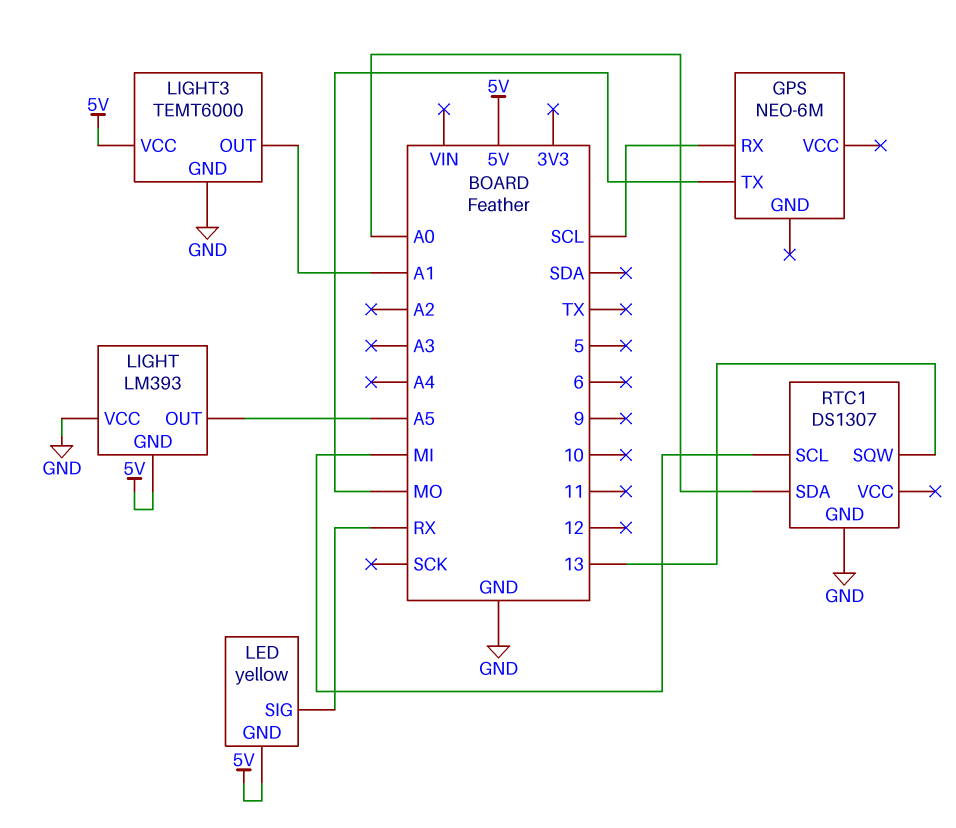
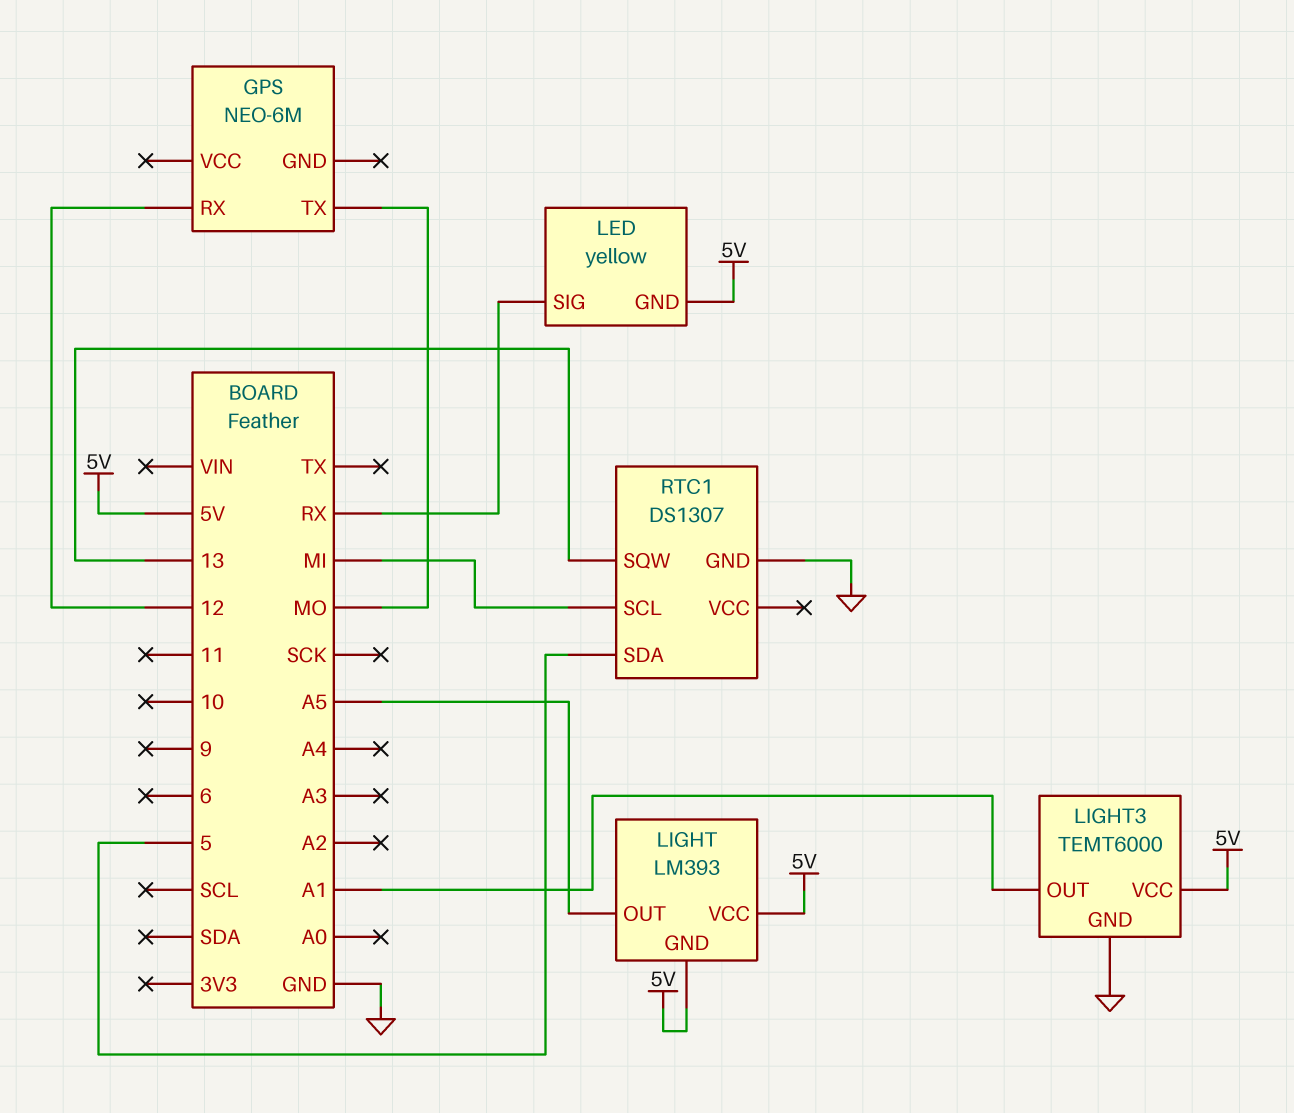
GPS pin RX: SCL -> 12
LIGHT pin VCC: GND -> 5V
RTC1 pin SDA: A0 -> 5

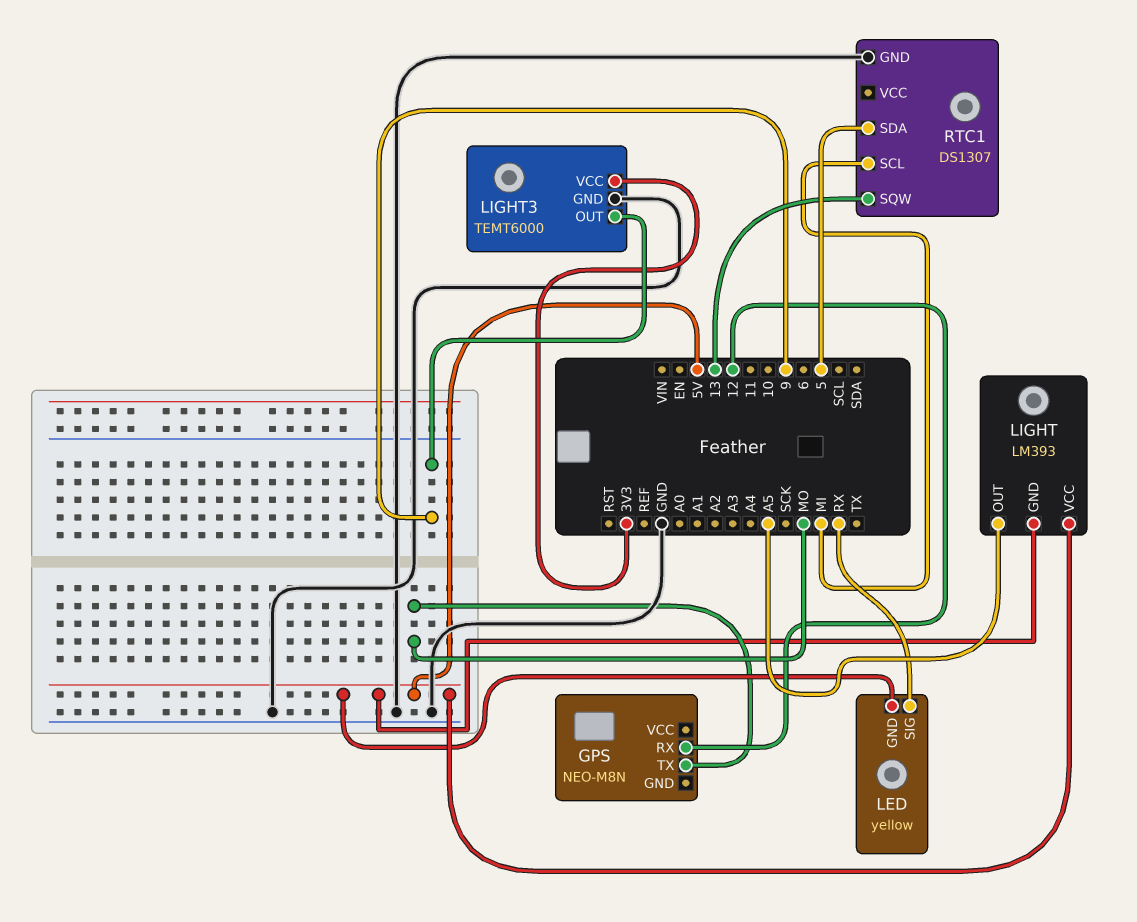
GPS: NEO-6M -> NEO-M8N
LIGHT3 pin OUT: A1 -> 9
LIGHT3 pin VCC: 5V -> 3V3

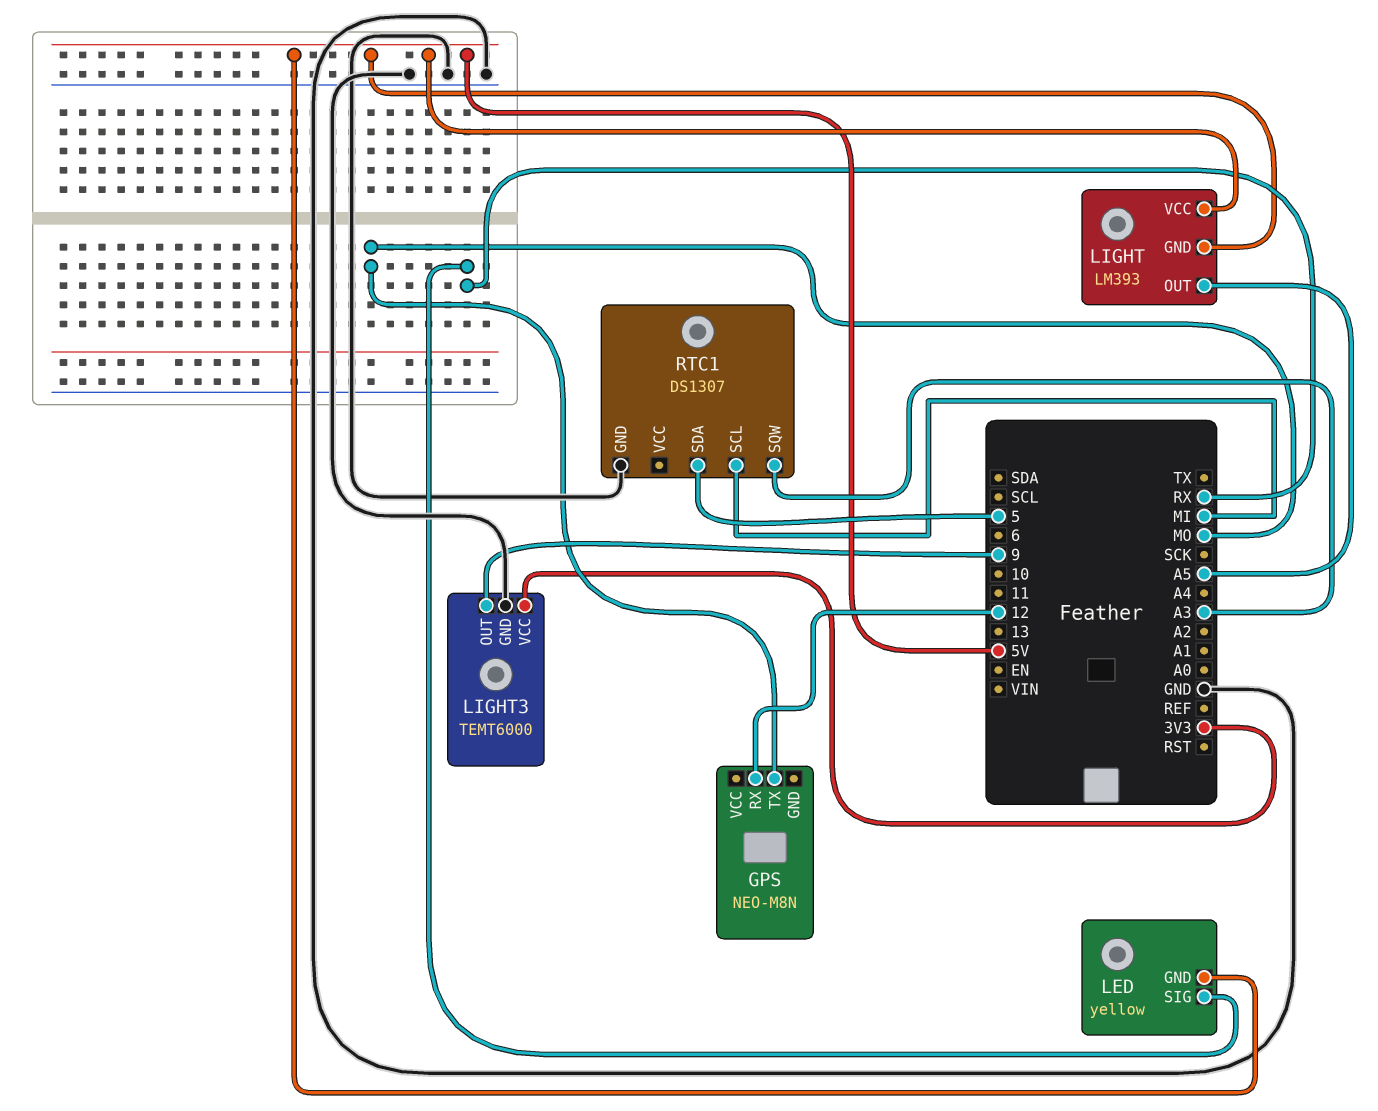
RTC1 pin SQW: 13 -> A3

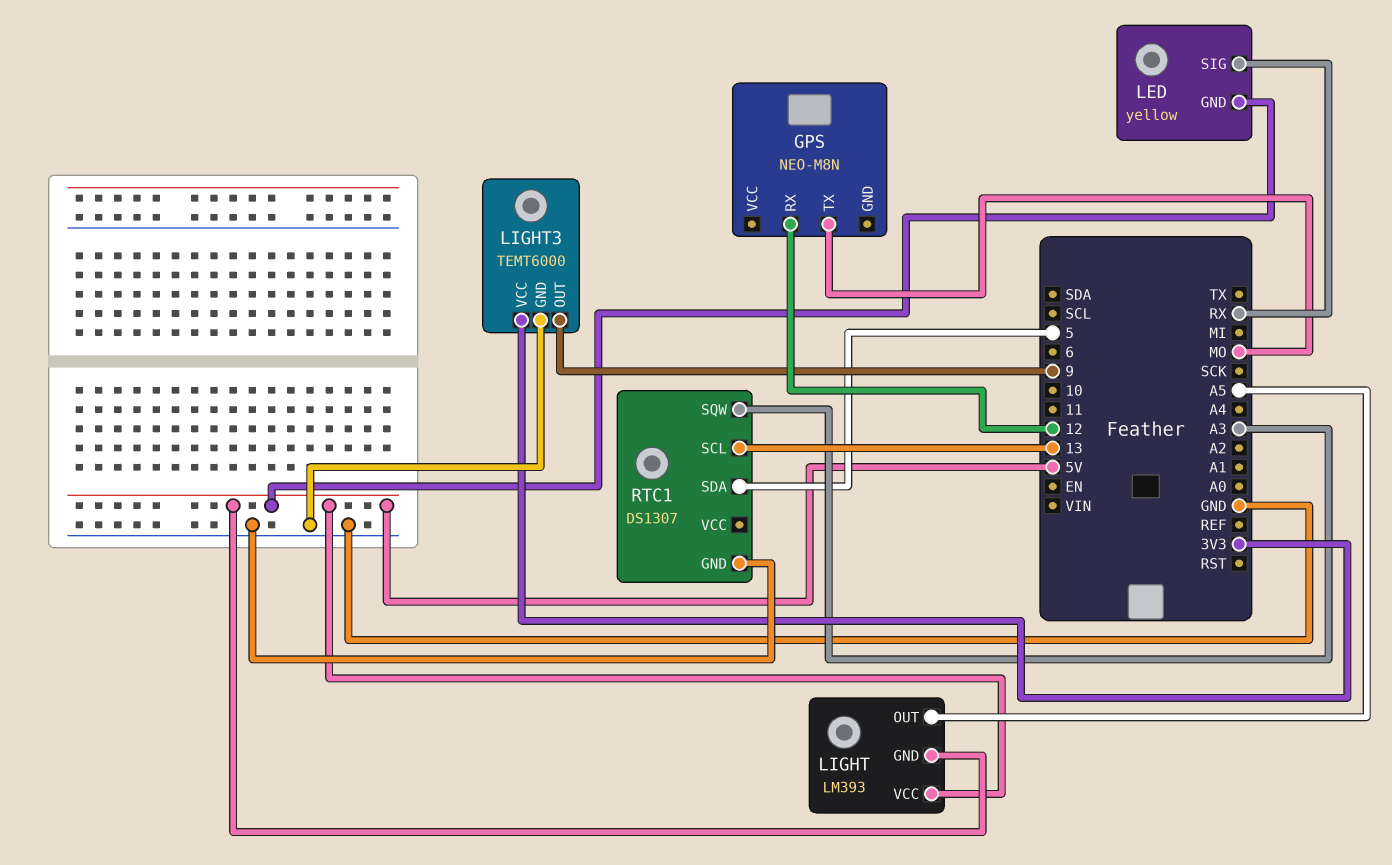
RTC1 pin SCL: MI -> 13

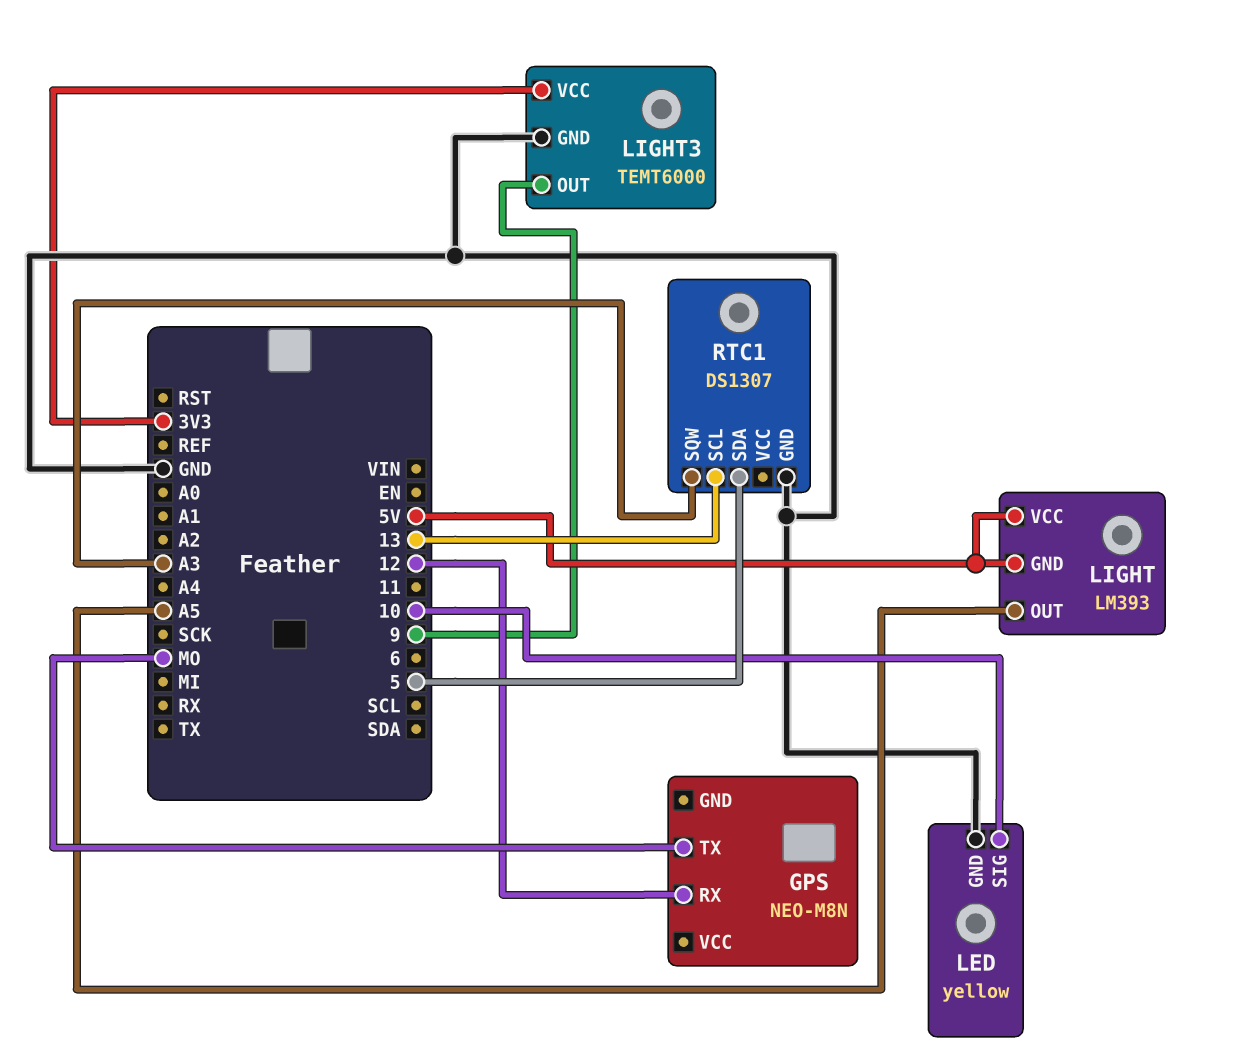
LED pin GND: 5V -> GND
LED pin SIG: RX -> 10

